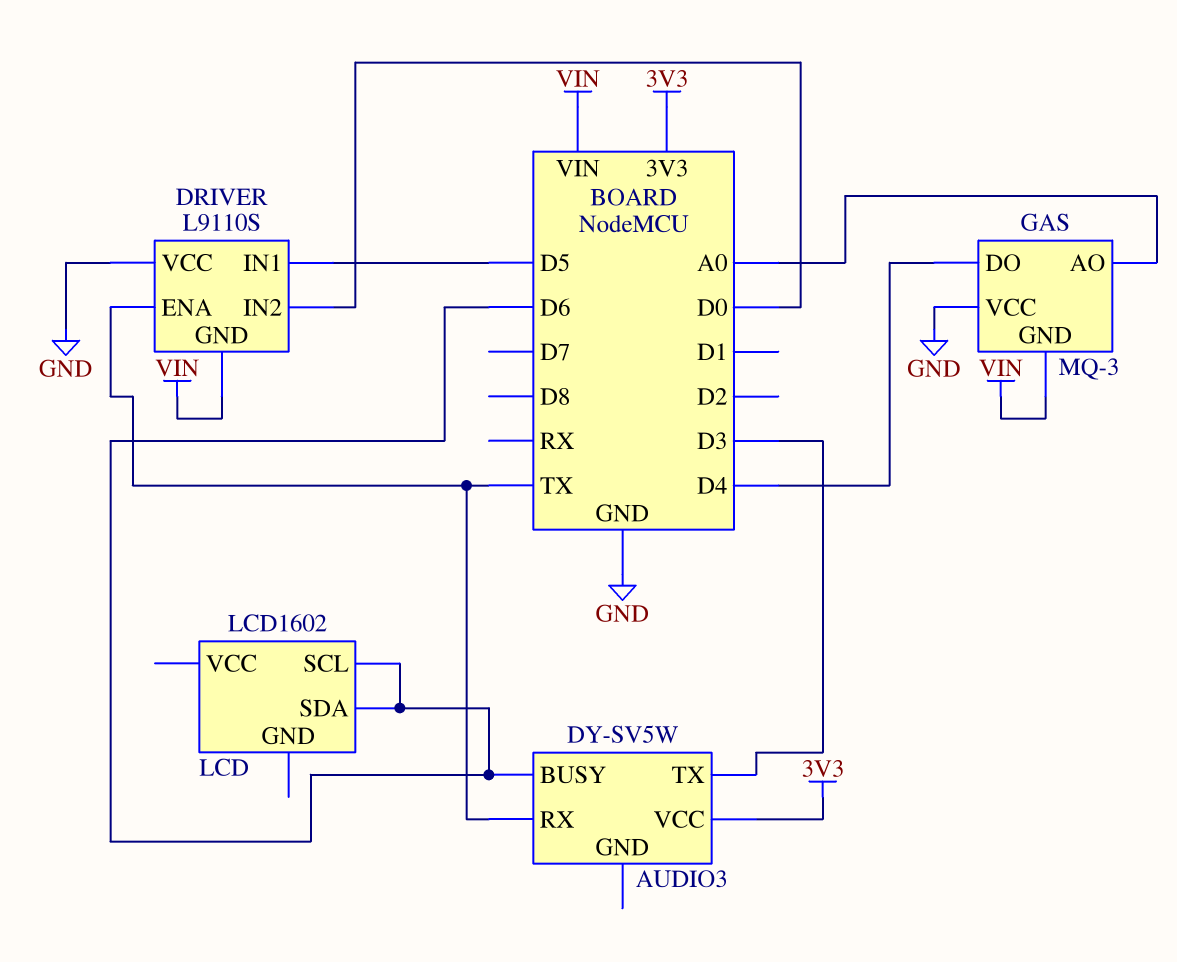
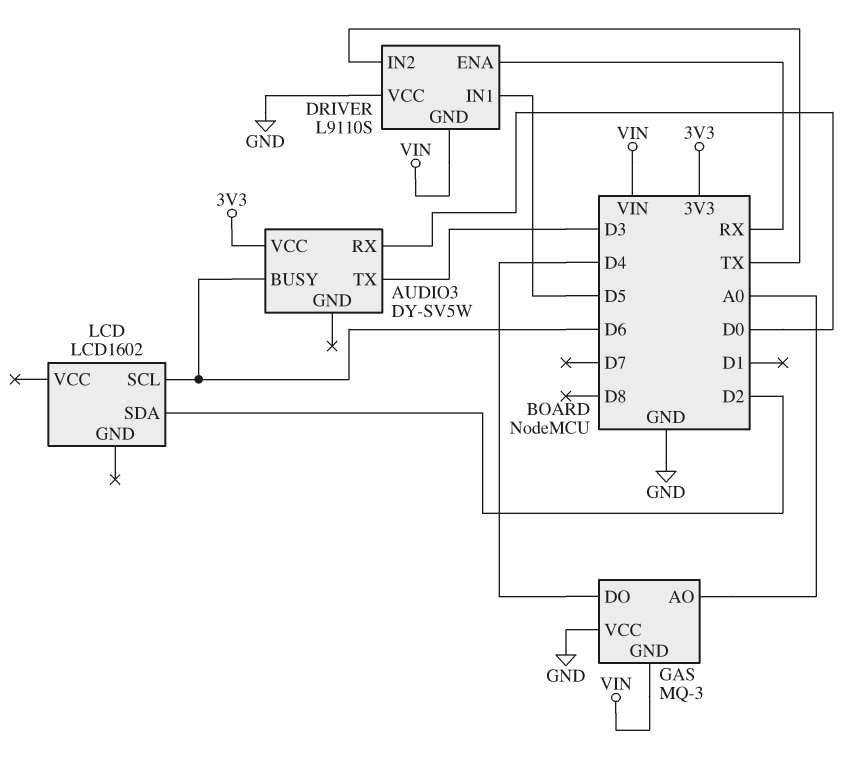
AUDIO3 pin RX: TX -> D0
DRIVER pin ENA: TX -> RX
DRIVER pin IN2: D0 -> TX
LCD pin SDA: D6 -> D2

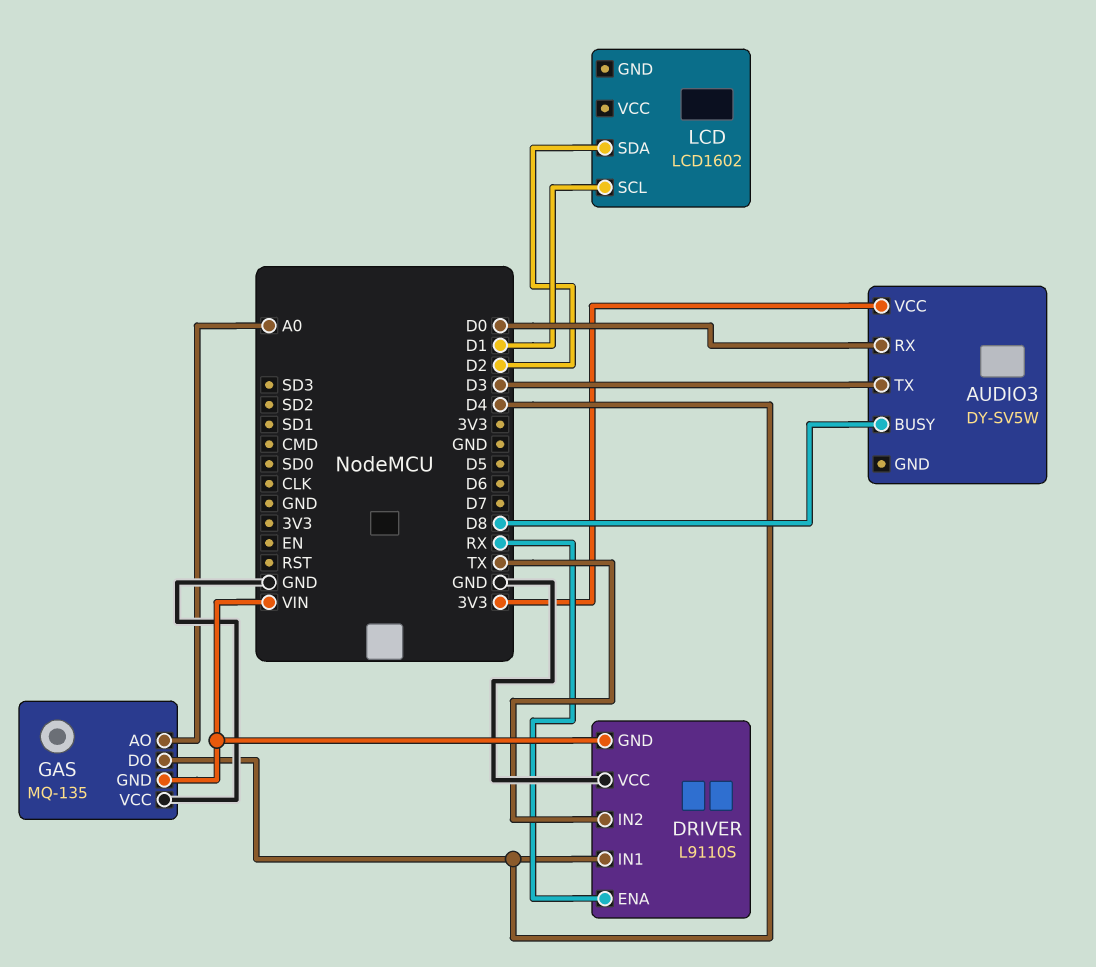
AUDIO3 pin BUSY: D6 -> D8
DRIVER pin IN1: D5 -> D4
GAS: MQ-3 -> MQ-135
LCD pin SCL: D6 -> D1

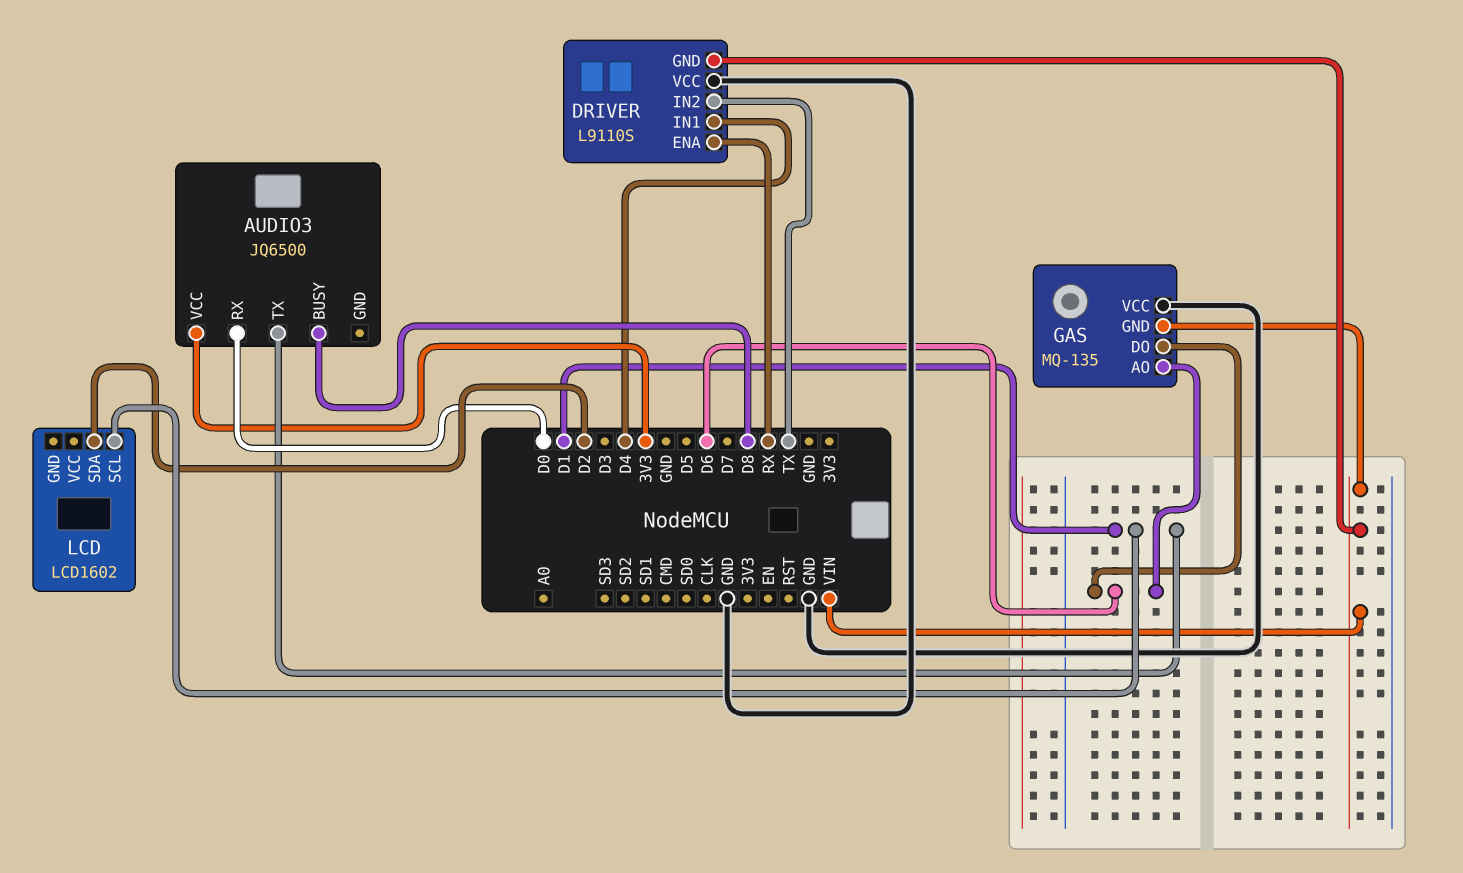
AUDIO3: DY-SV5W -> JQ6500
AUDIO3 pin TX: D3 -> D1
GAS pin AO: A0 -> D6
GAS pin DO: D4 -> D6

